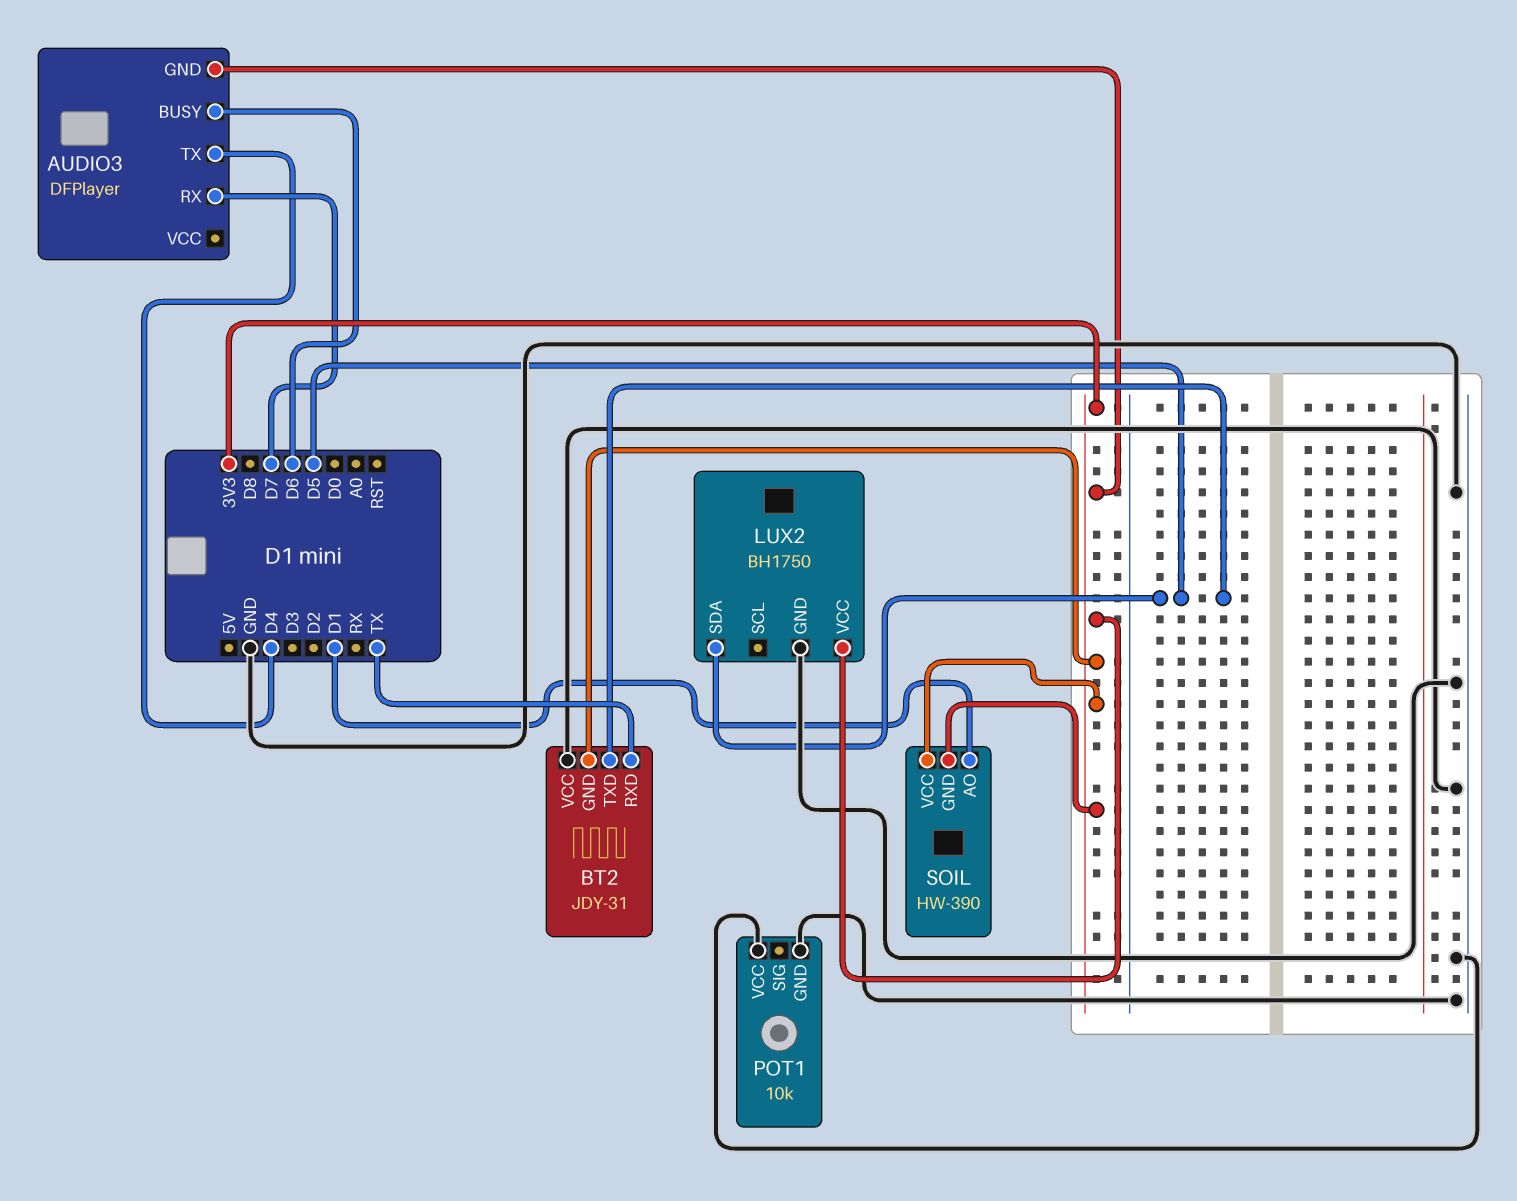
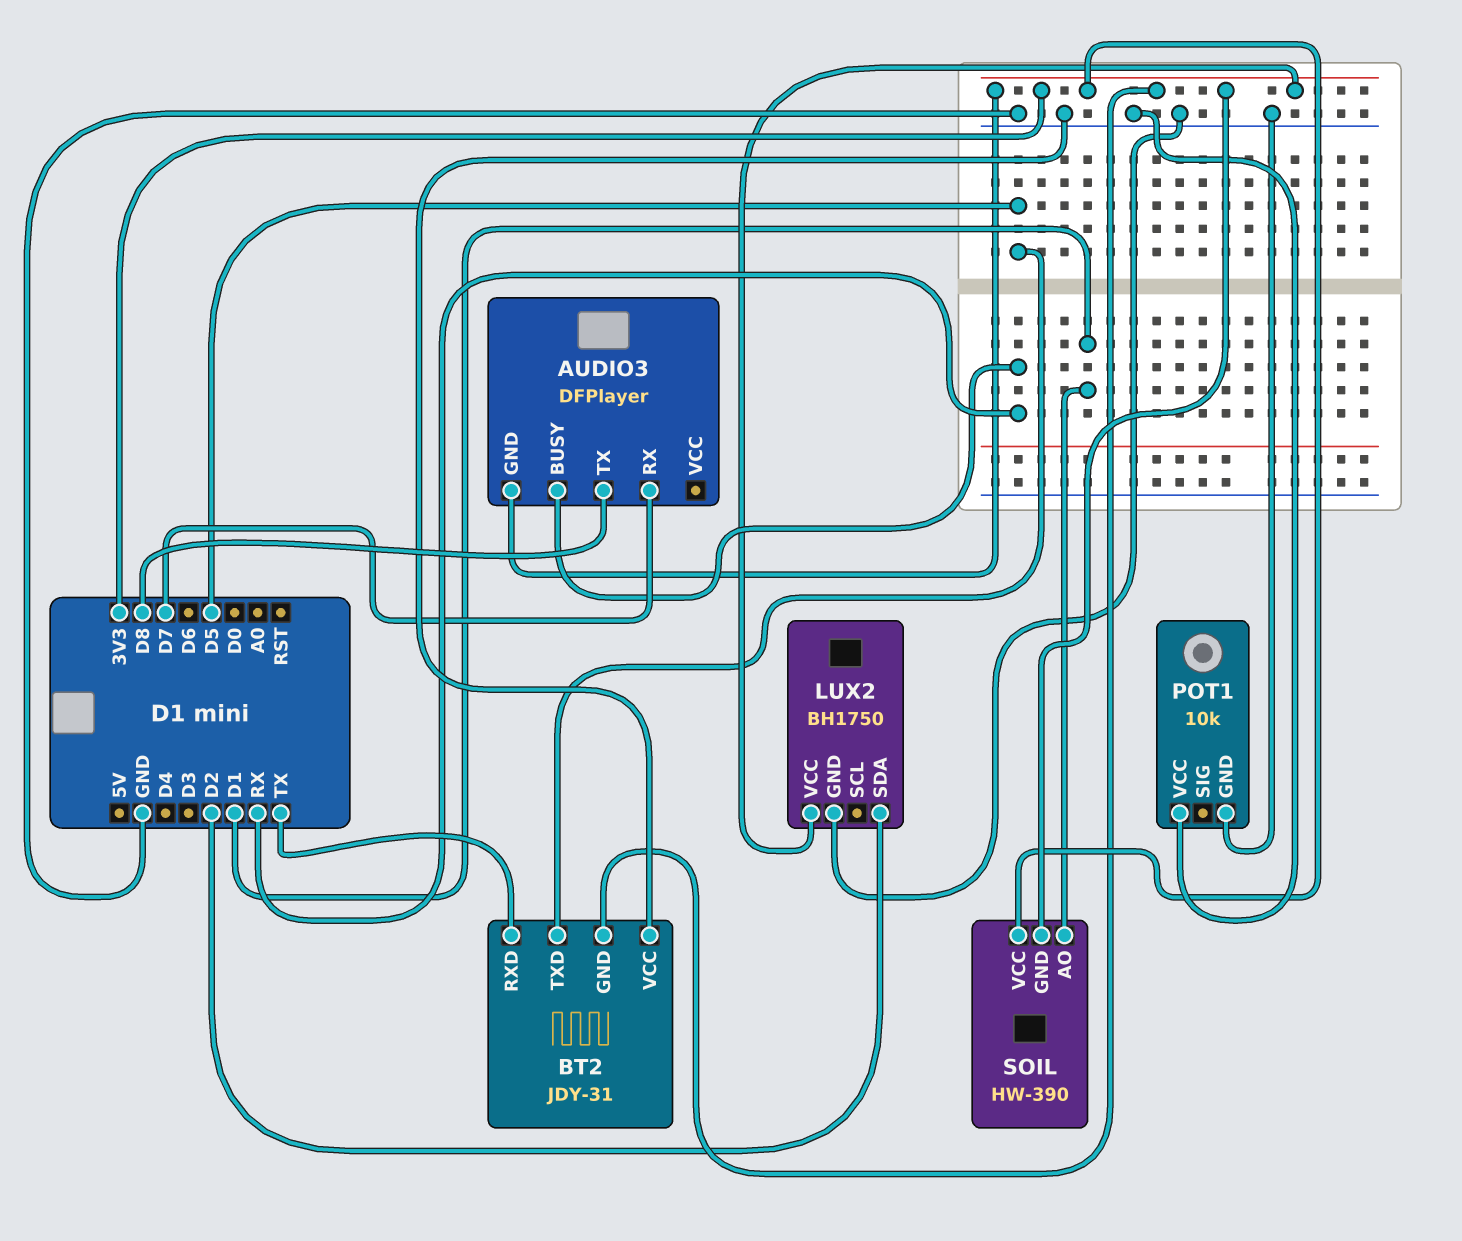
AUDIO3 pin BUSY: D6 -> RX
AUDIO3 pin TX: D4 -> D8
LUX2 pin SDA: D5 -> D2

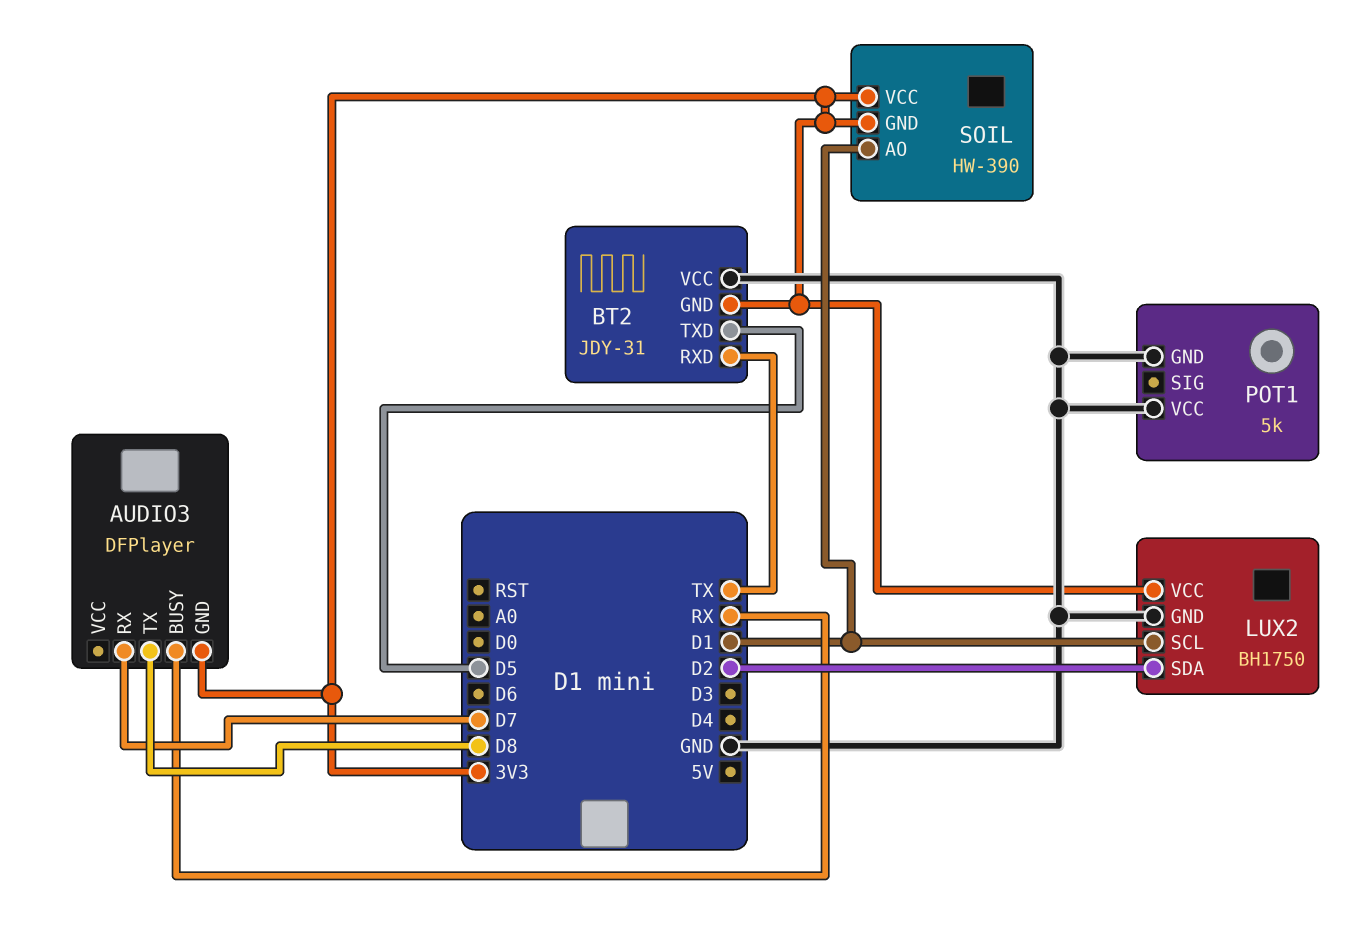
LUX2 pin SCL: none -> D1
POT1: 10k -> 5k

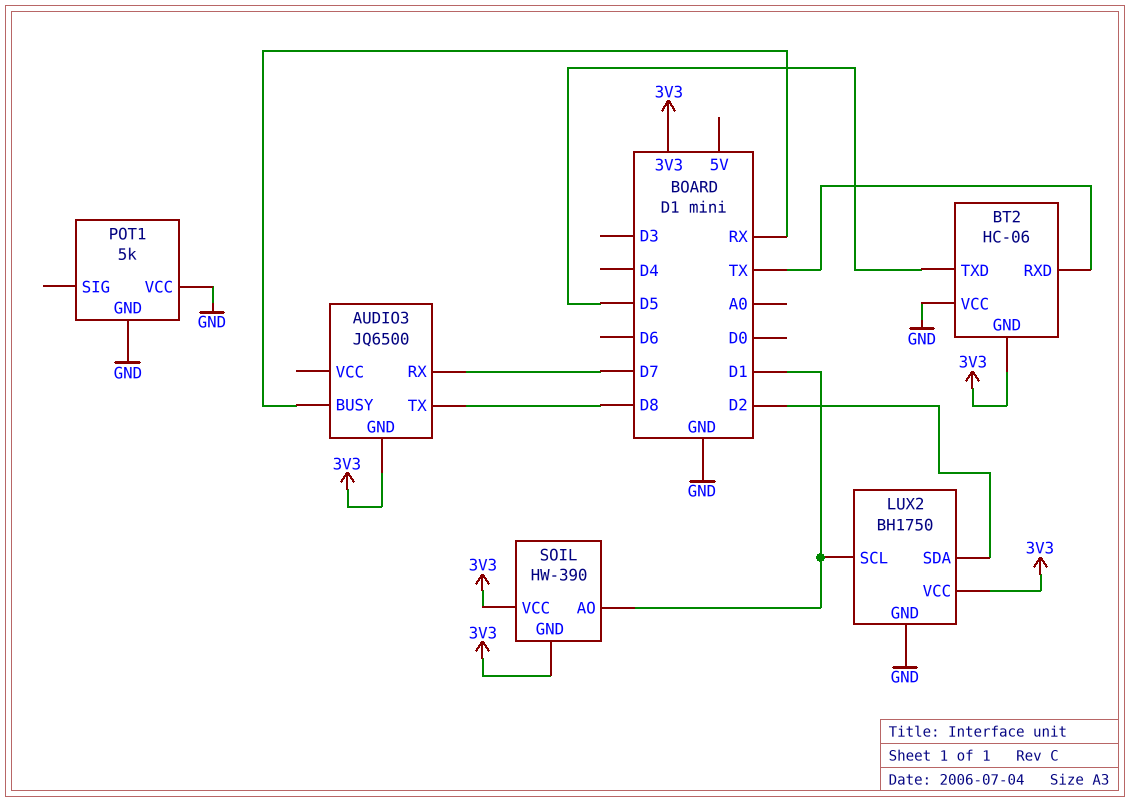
AUDIO3: DFPlayer -> JQ6500
BT2: JDY-31 -> HC-06

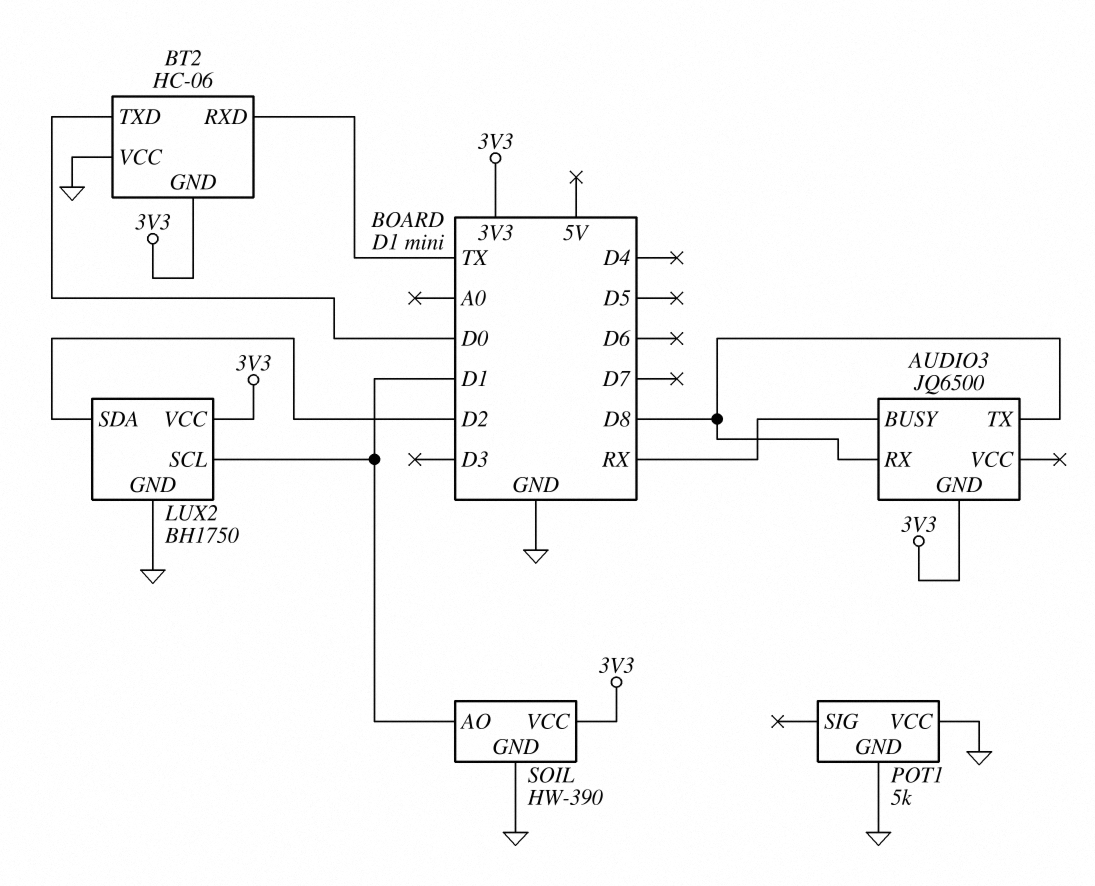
AUDIO3 pin RX: D7 -> D8
BT2 pin TXD: D5 -> D0
SOIL pin GND: 3V3 -> GND

